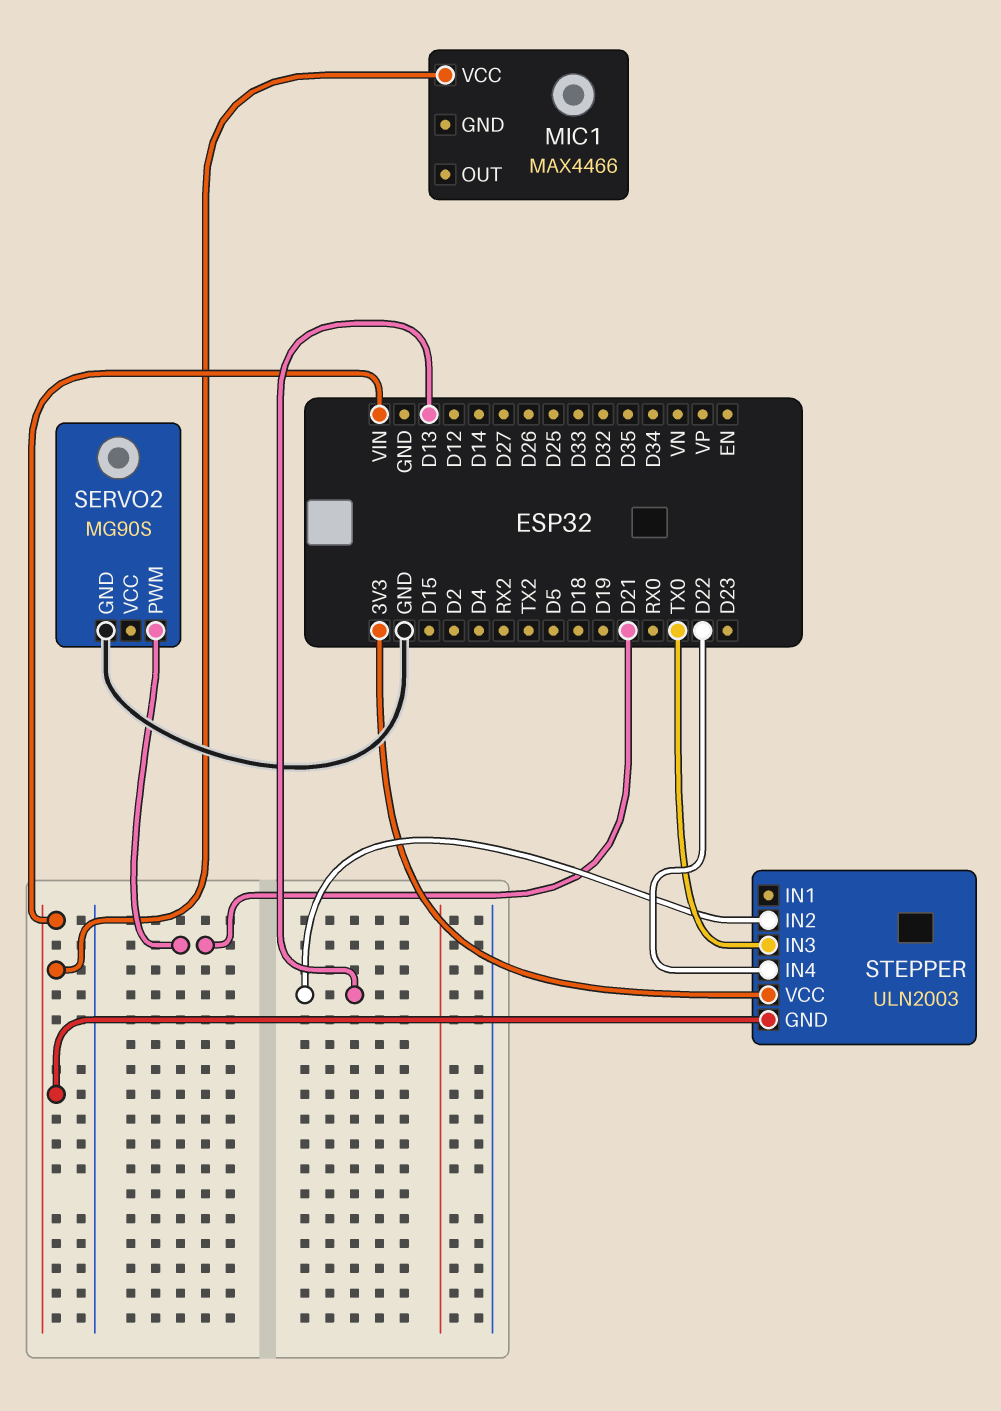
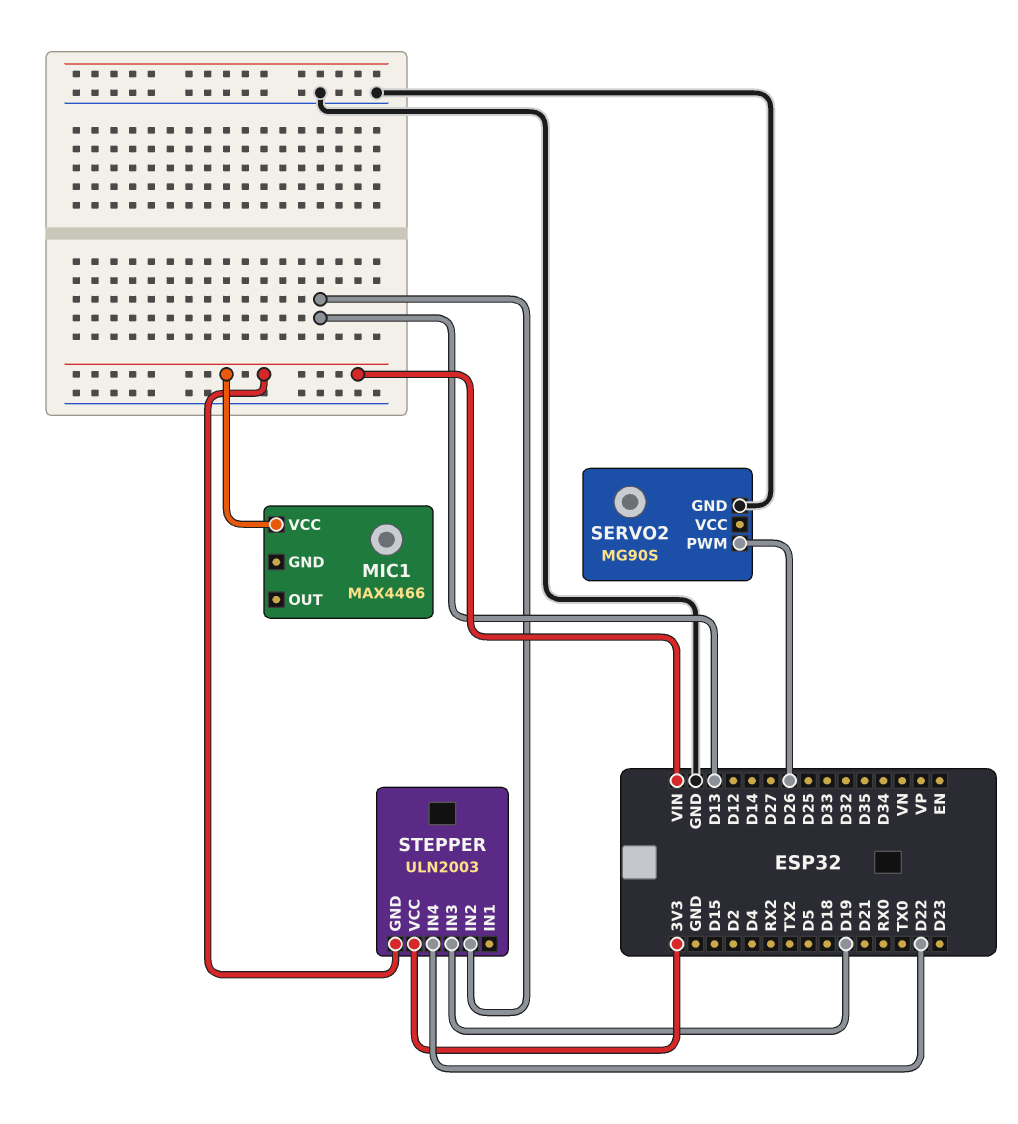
SERVO2 pin PWM: D21 -> D26
STEPPER pin IN3: TX0 -> D19

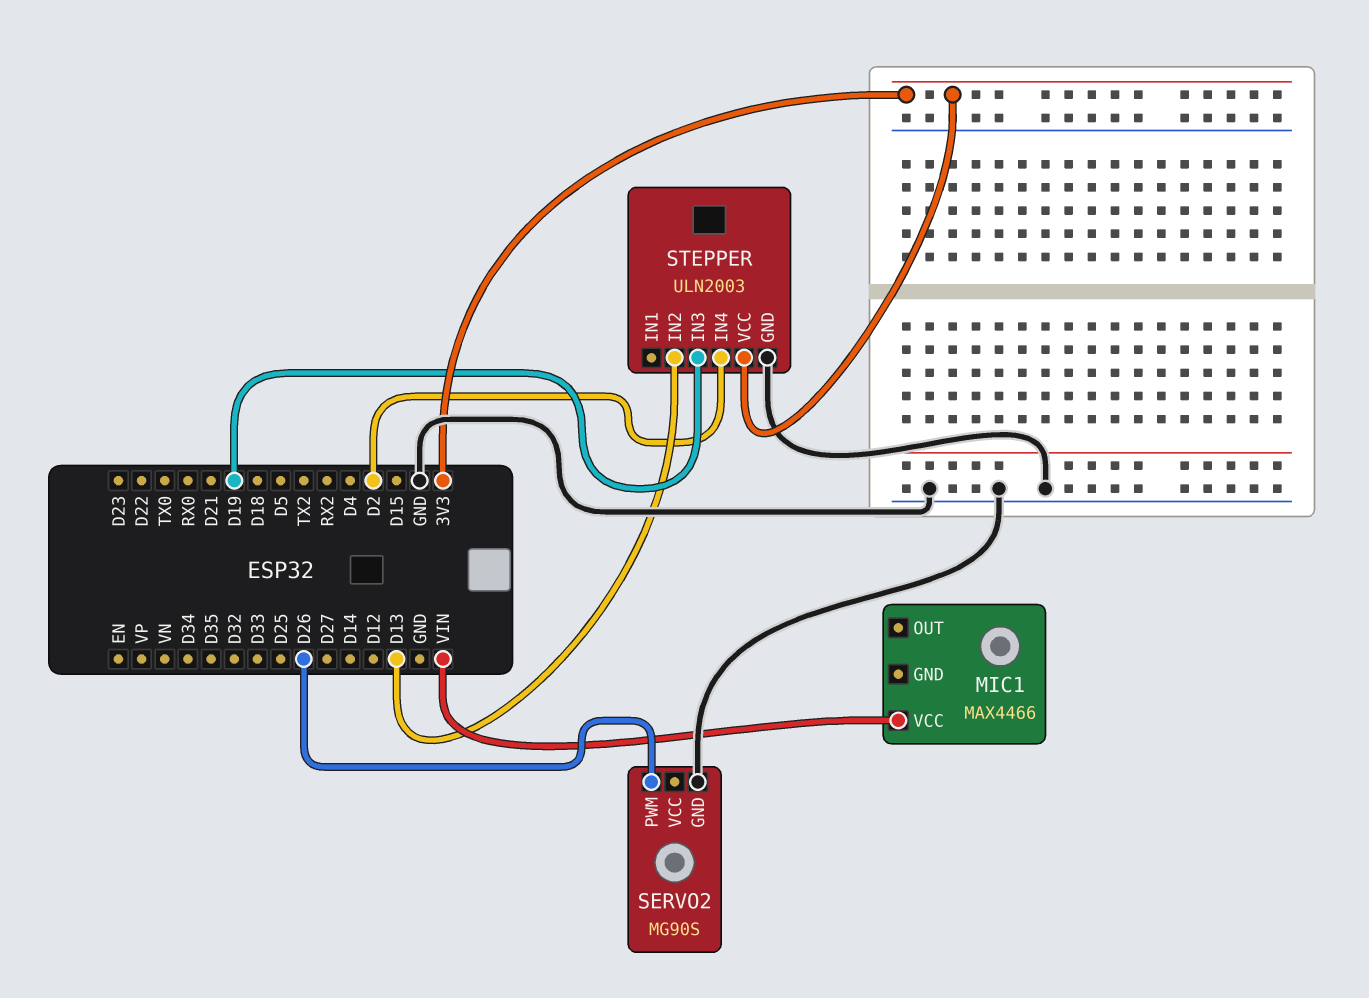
STEPPER pin GND: VIN -> GND
STEPPER pin IN4: D22 -> D2

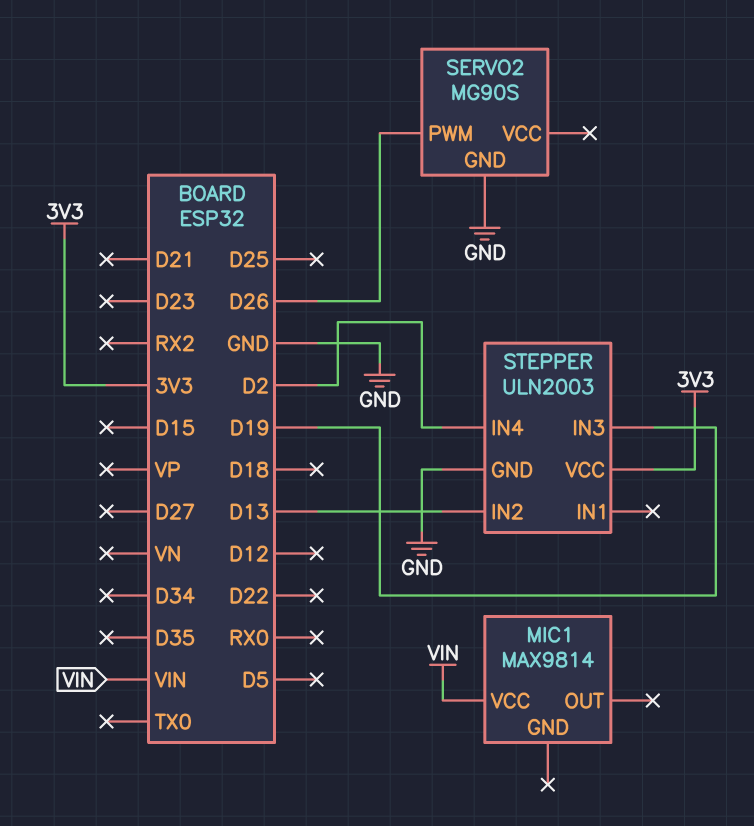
MIC1: MAX4466 -> MAX9814

